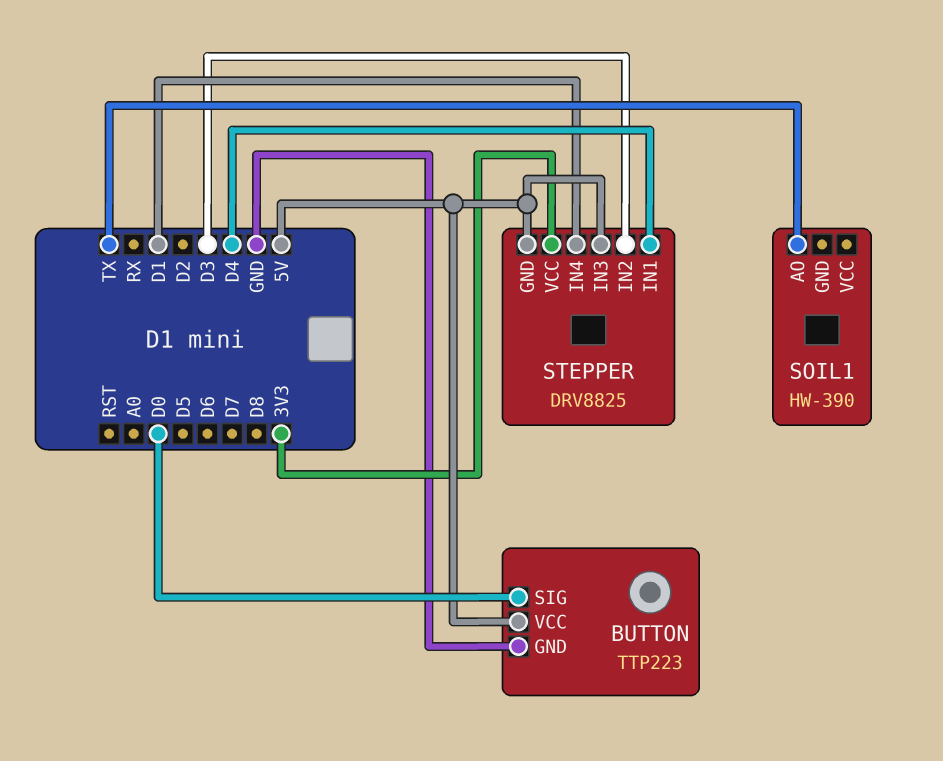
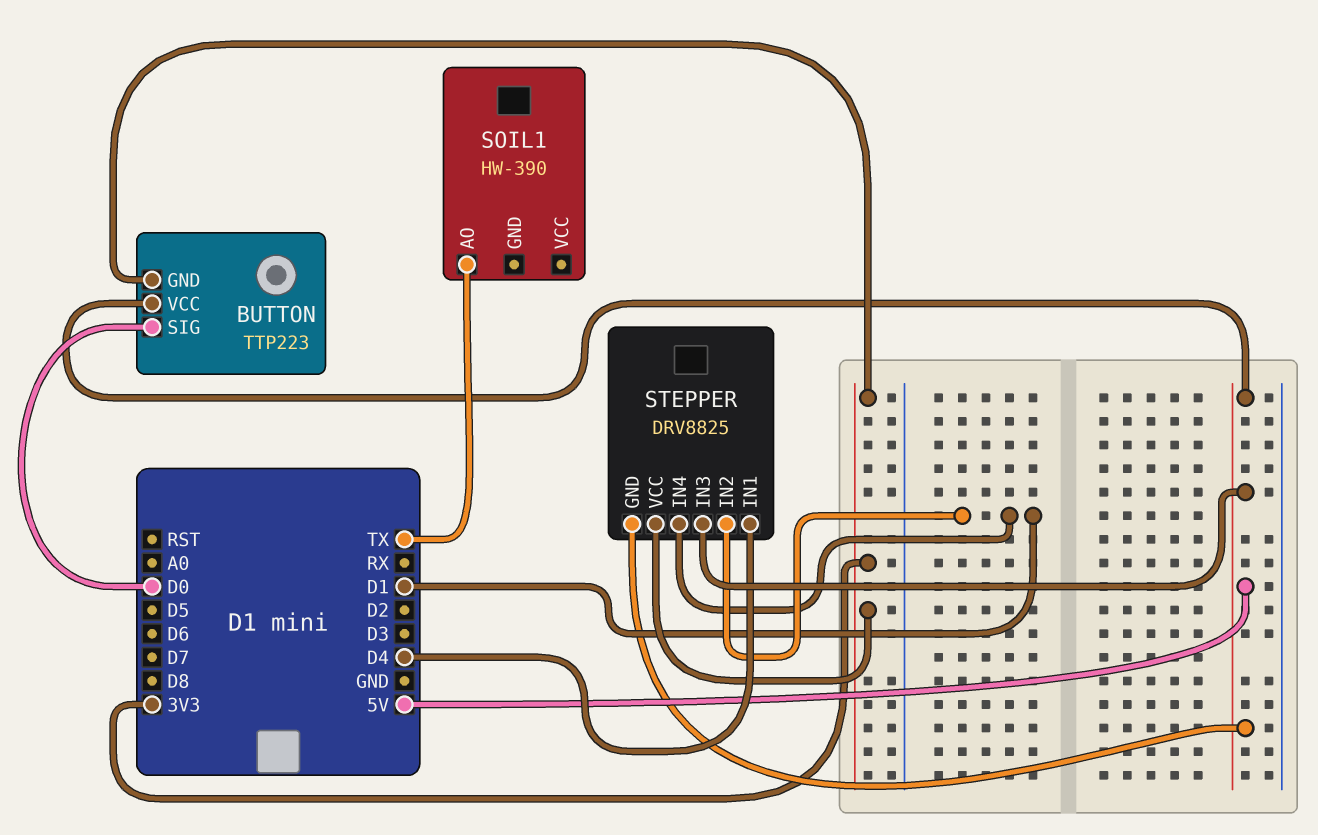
BUTTON pin GND: GND -> 3V3
STEPPER pin IN2: D3 -> D1

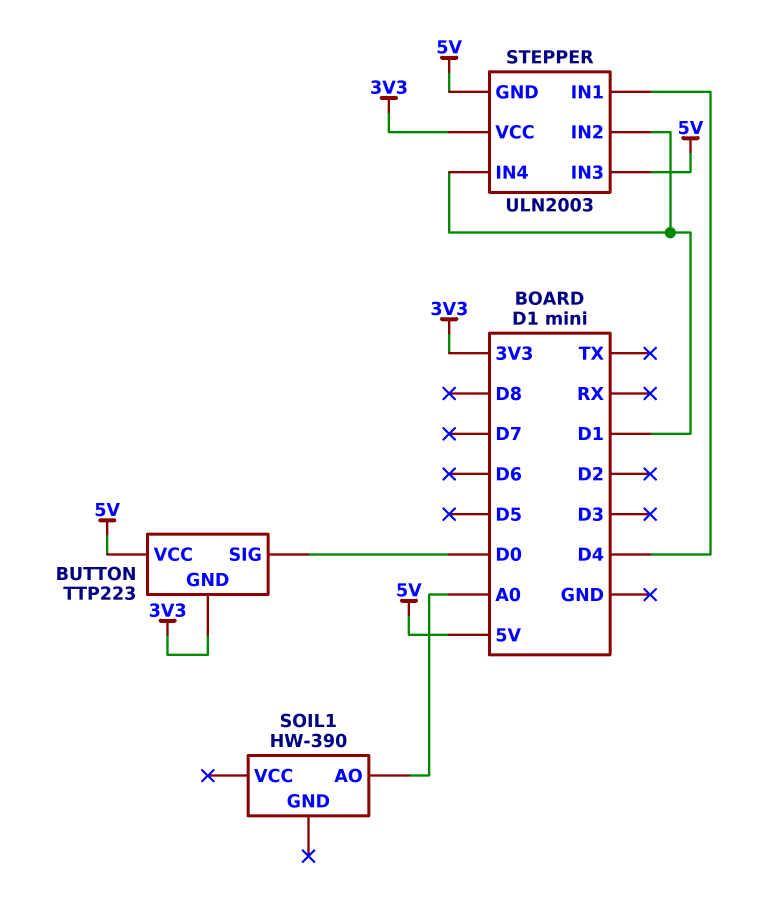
SOIL1 pin AO: TX -> A0
STEPPER: DRV8825 -> ULN2003

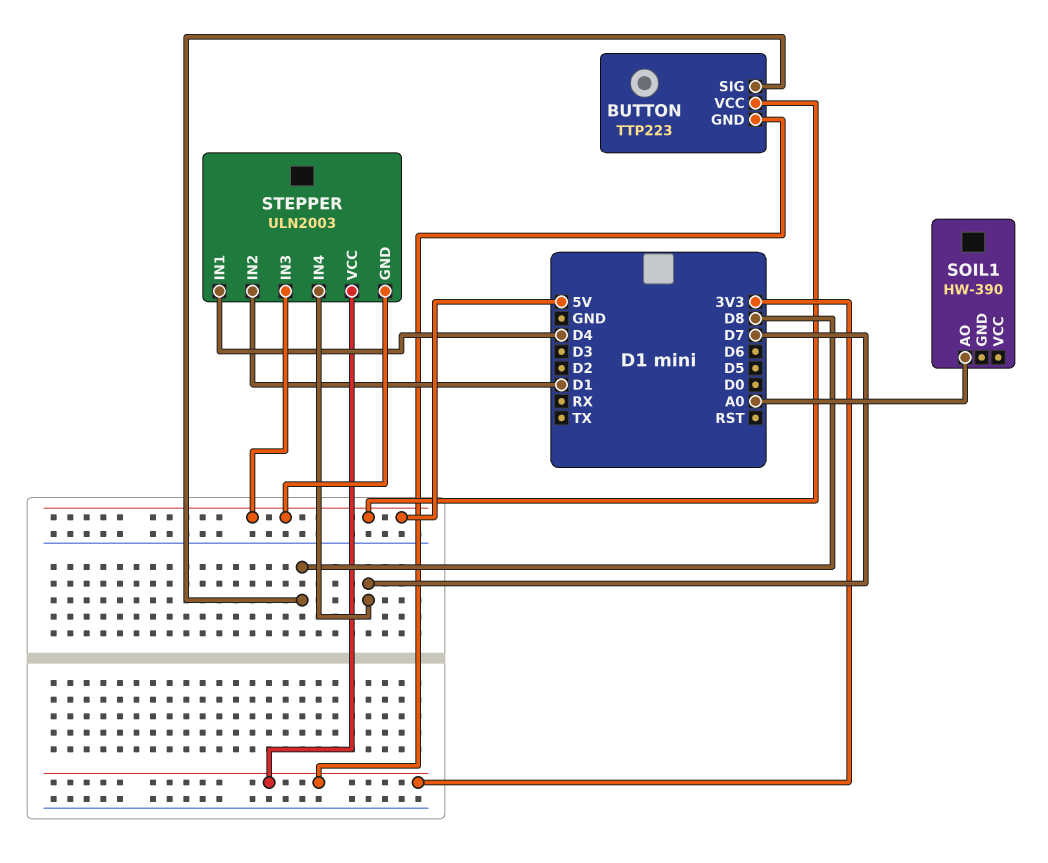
BUTTON pin SIG: D0 -> D8
STEPPER pin IN4: D1 -> D7

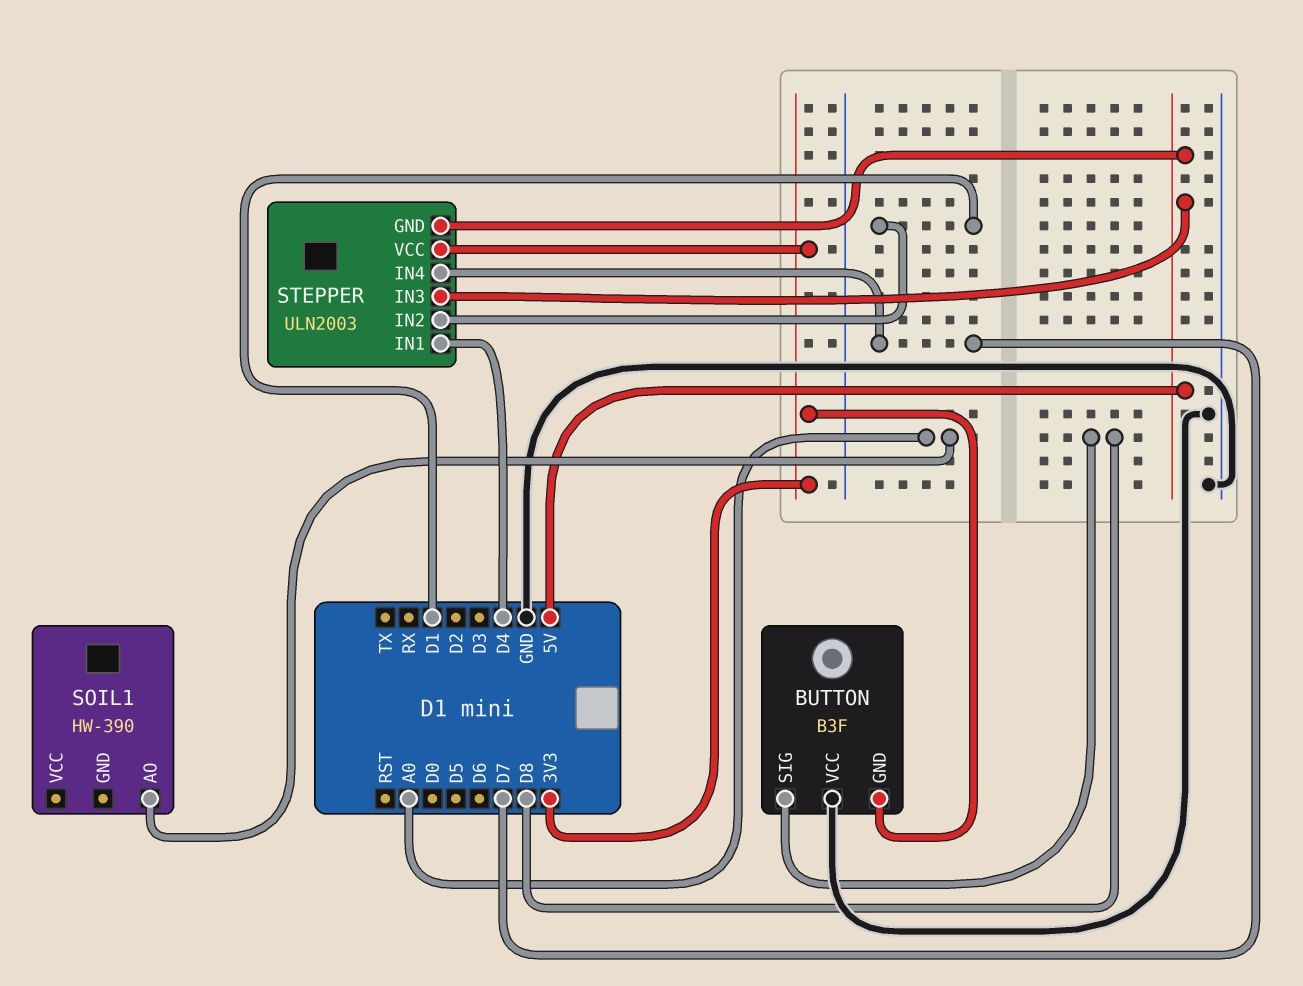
BUTTON: TTP223 -> B3F
BUTTON pin VCC: 5V -> GND

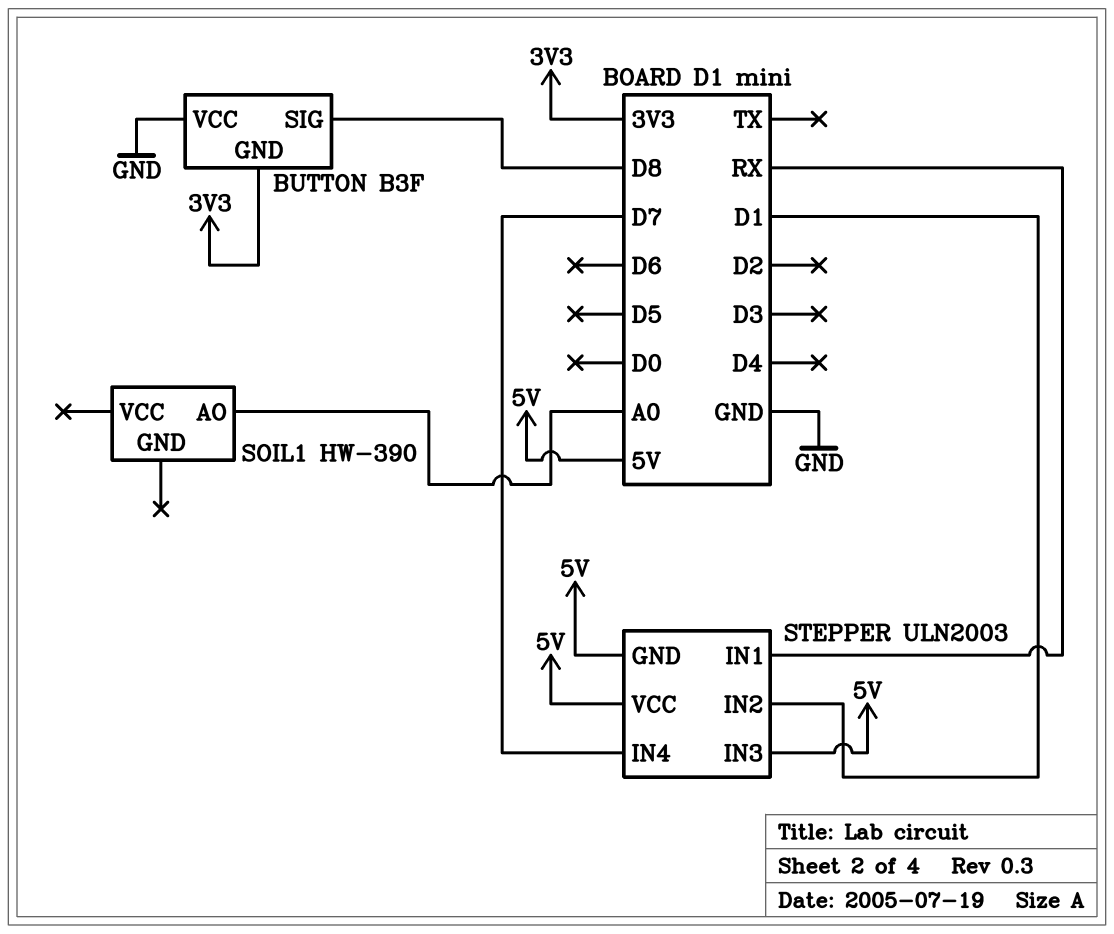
STEPPER pin IN1: D4 -> RX
STEPPER pin VCC: 3V3 -> 5V

